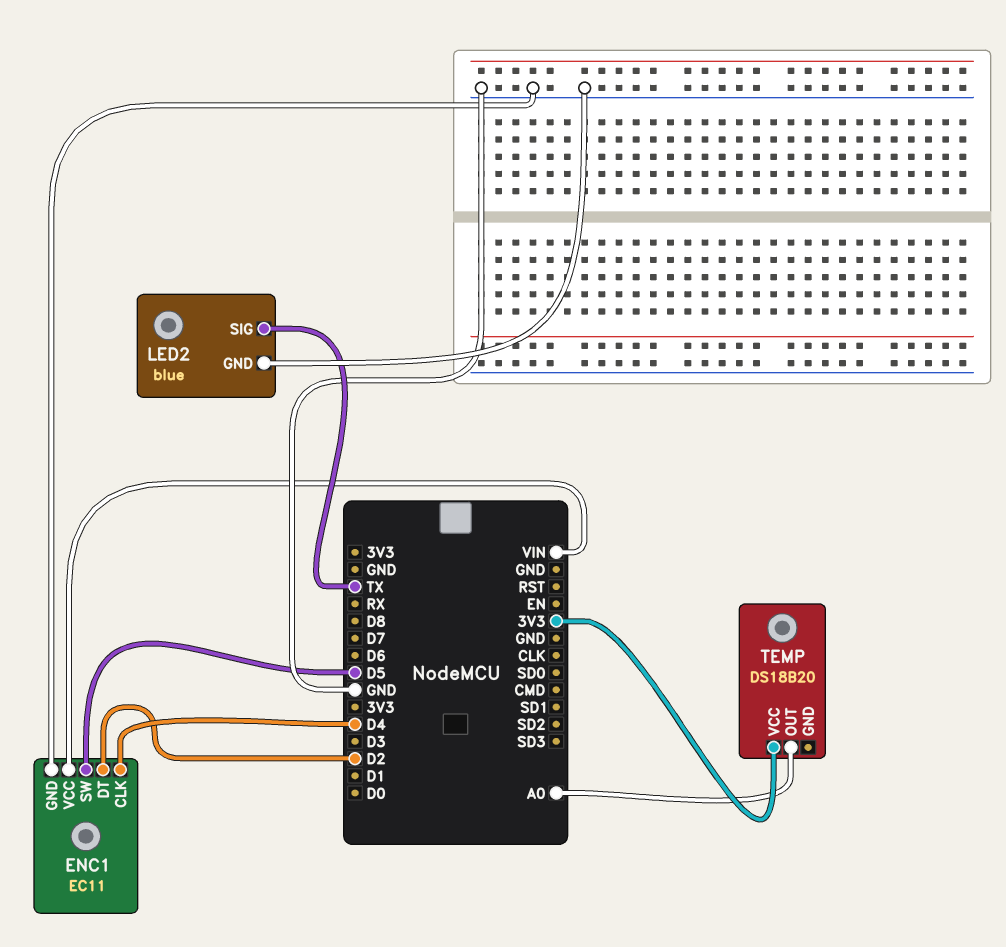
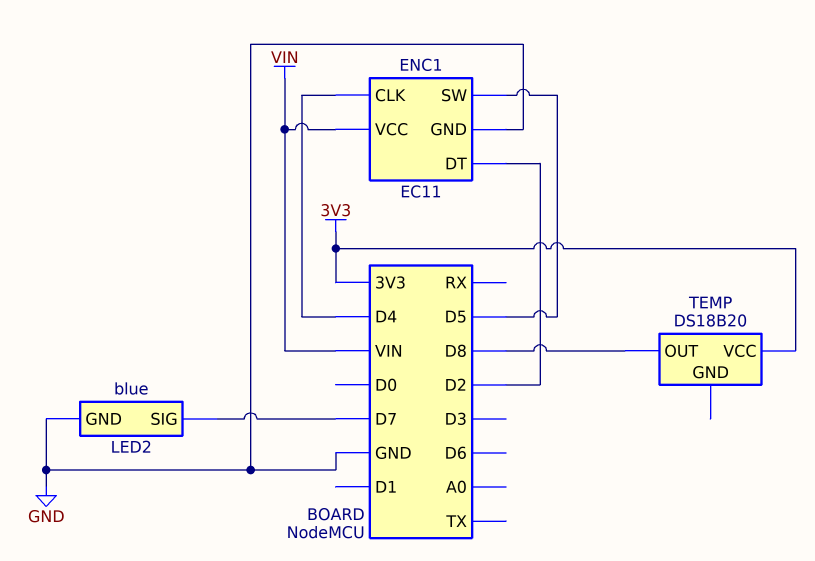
LED2 pin SIG: TX -> D7
TEMP pin OUT: A0 -> D8

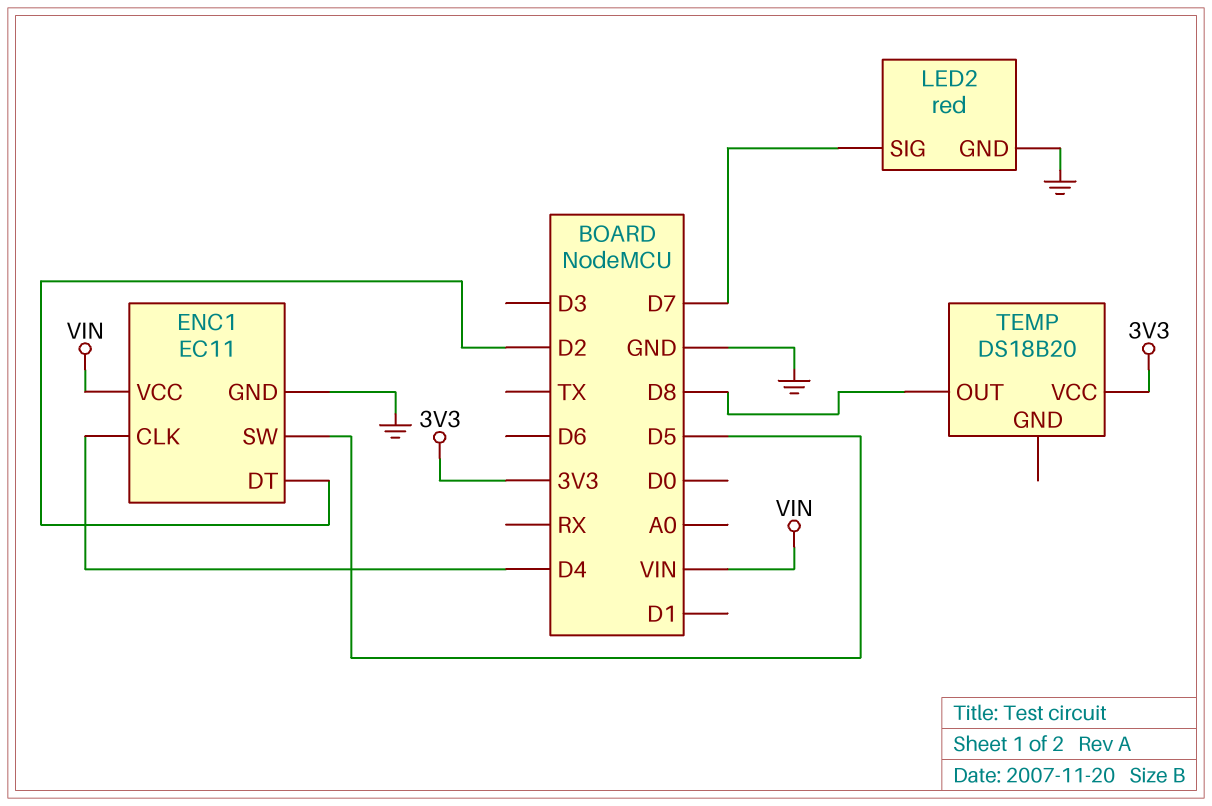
LED2: blue -> red

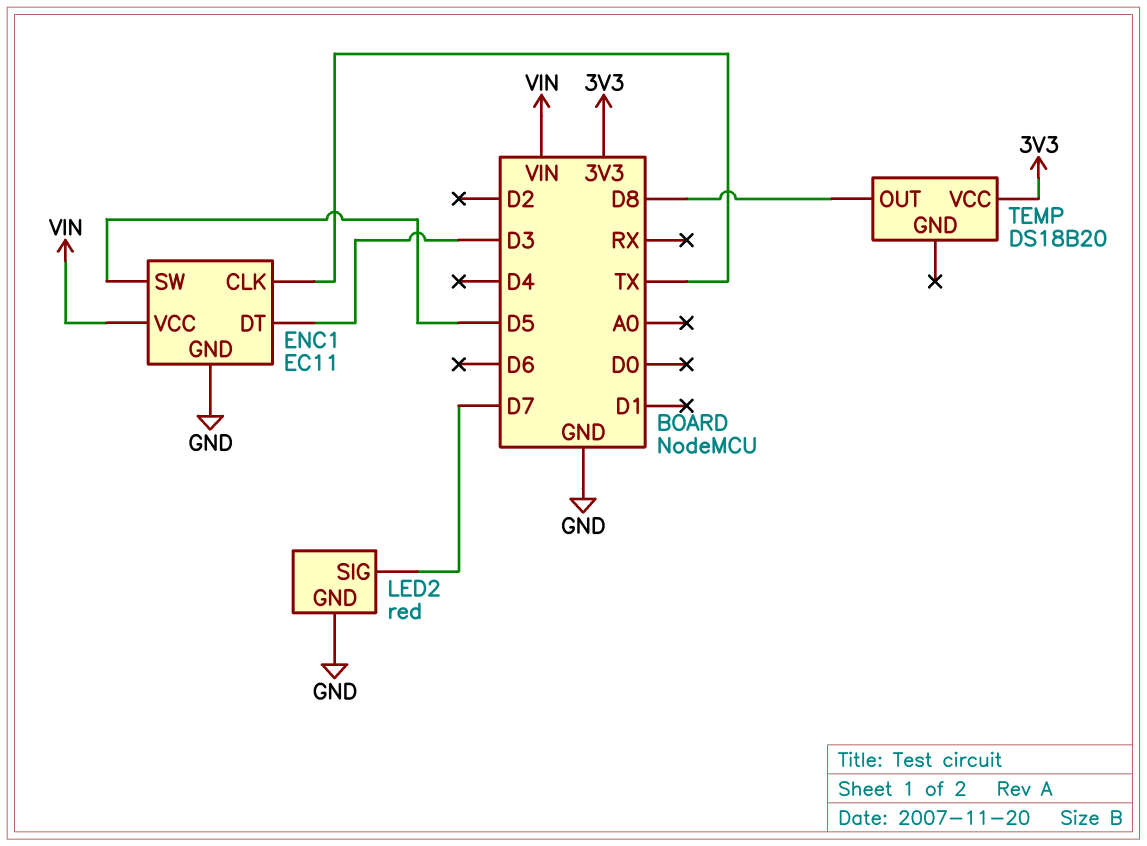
ENC1 pin CLK: D4 -> TX
ENC1 pin DT: D2 -> D3

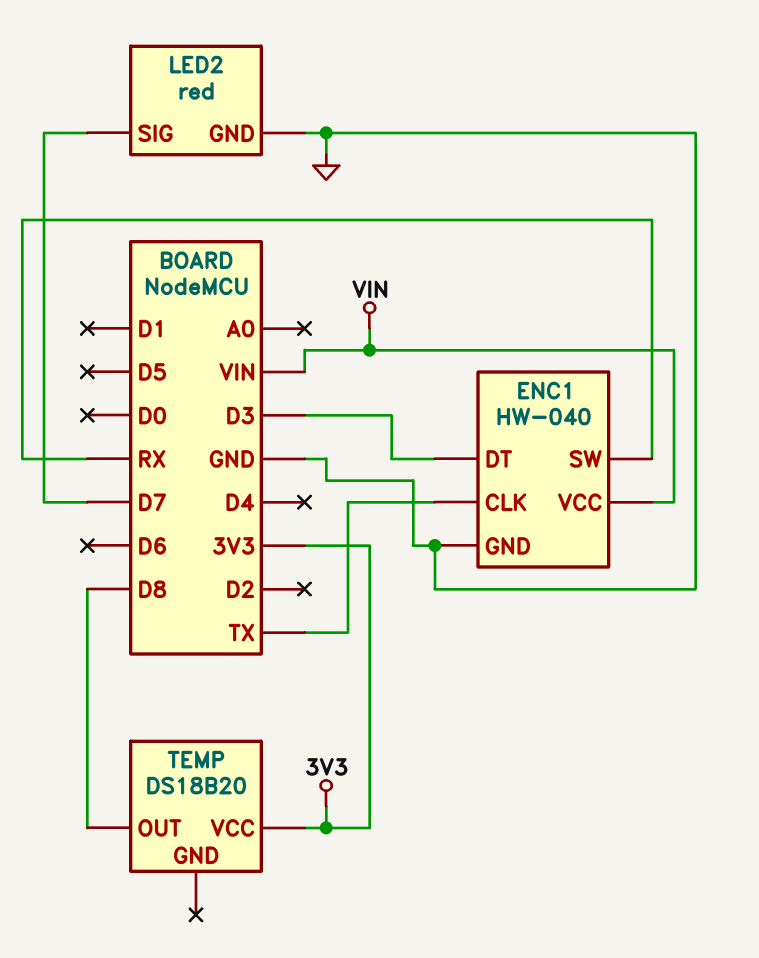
ENC1: EC11 -> HW-040
ENC1 pin SW: D5 -> RX

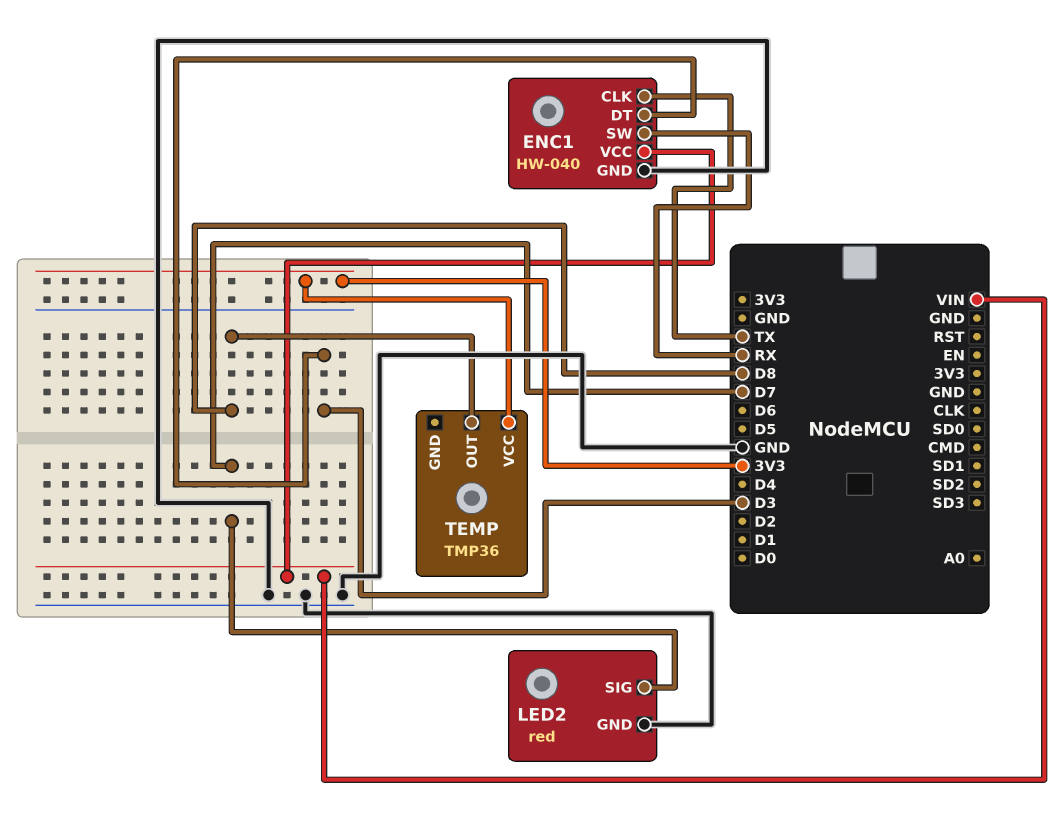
TEMP: DS18B20 -> TMP36

